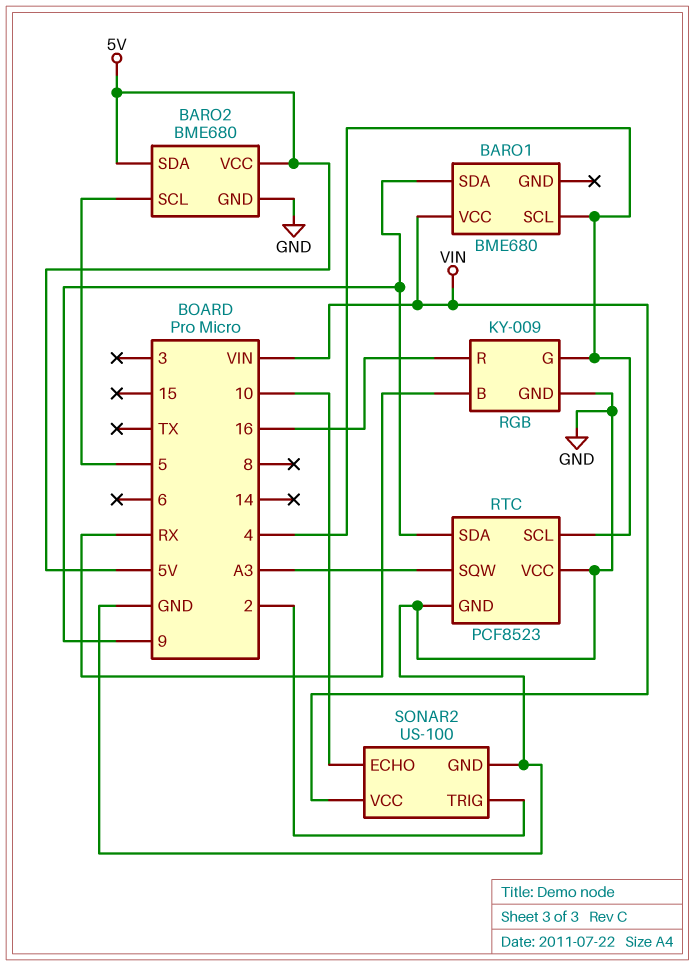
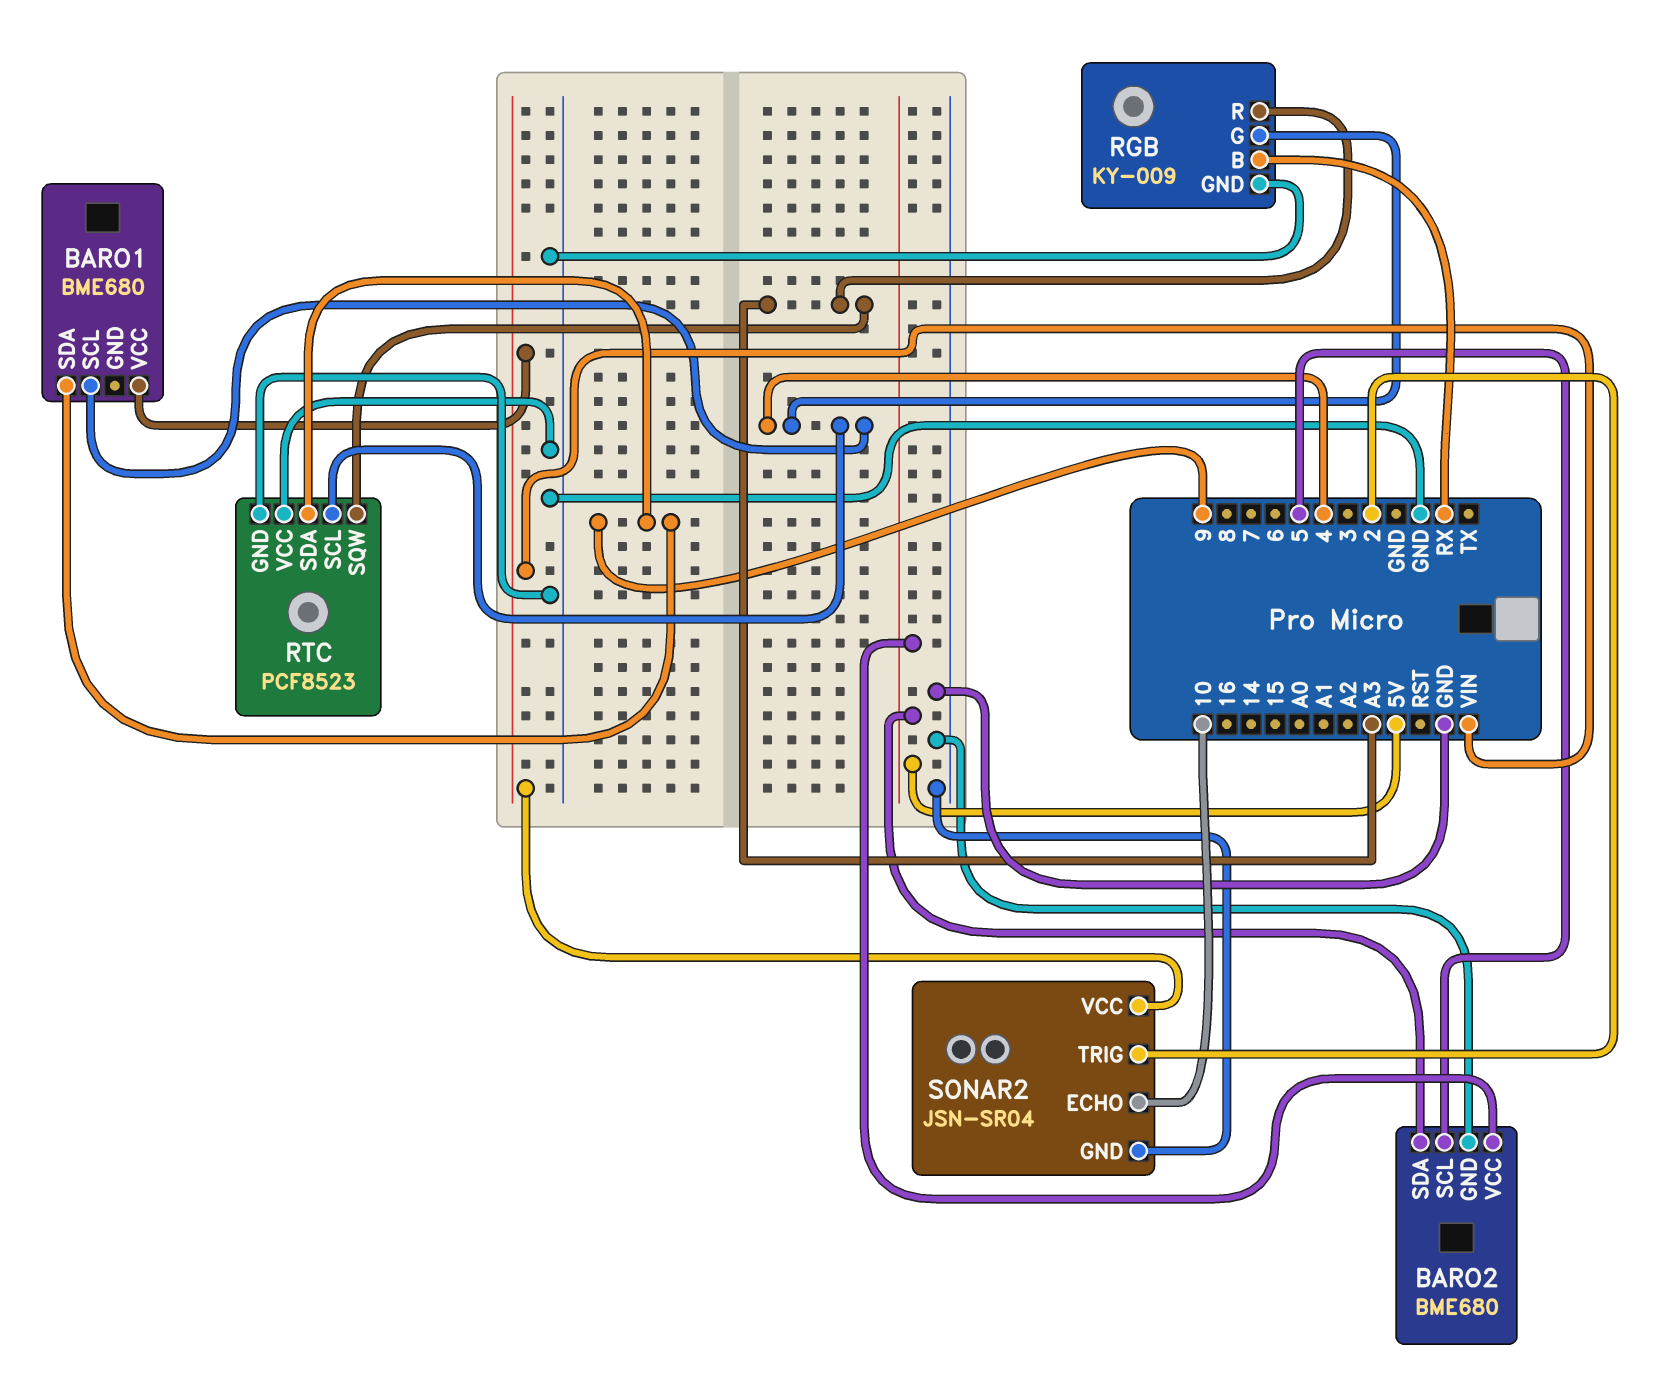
RGB pin R: 16 -> A3
SONAR2: US-100 -> JSN-SR04

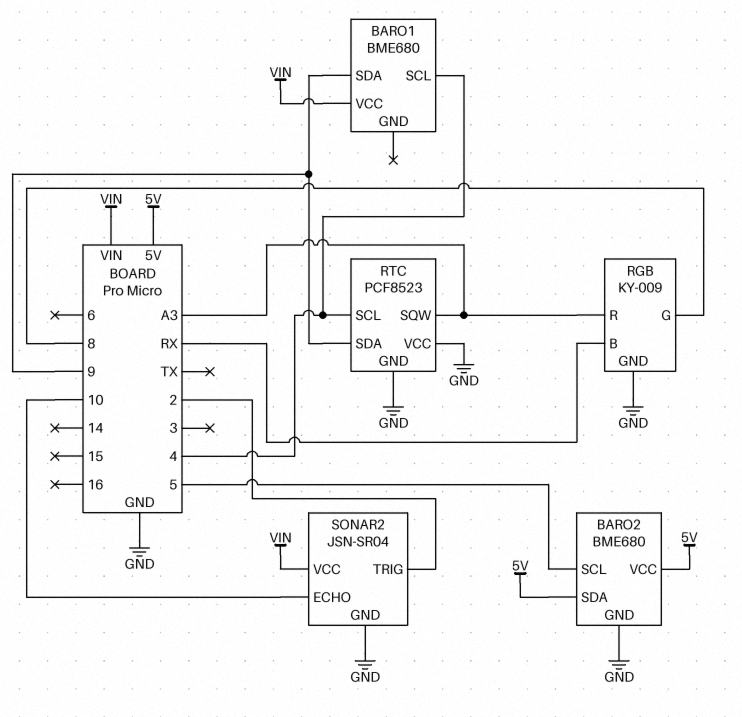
RGB pin G: 4 -> 8

